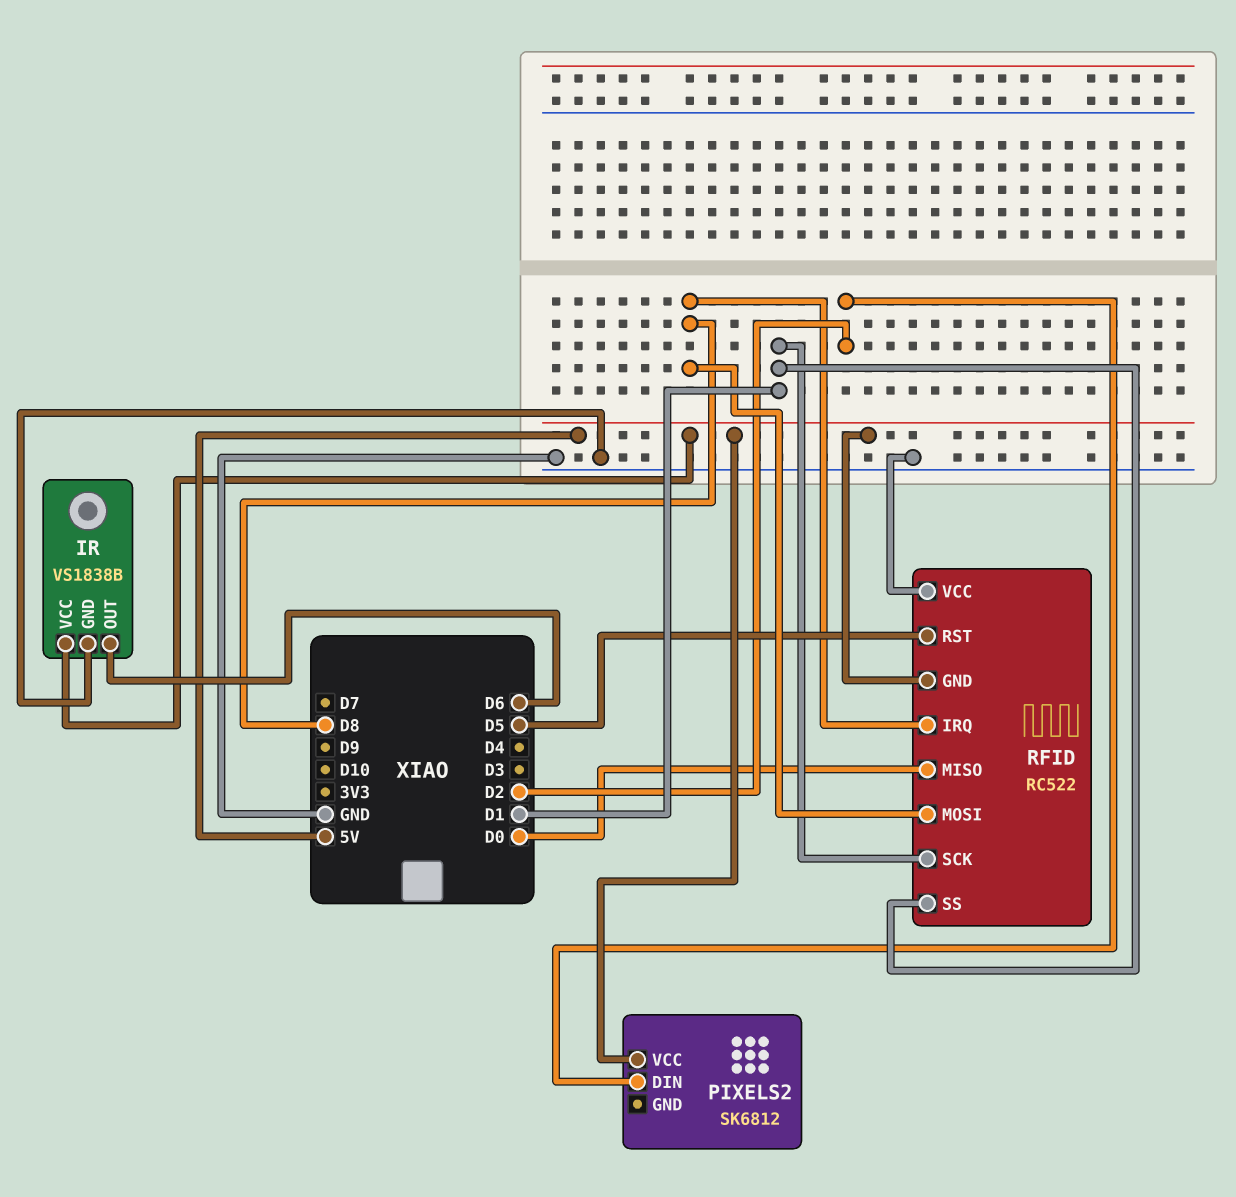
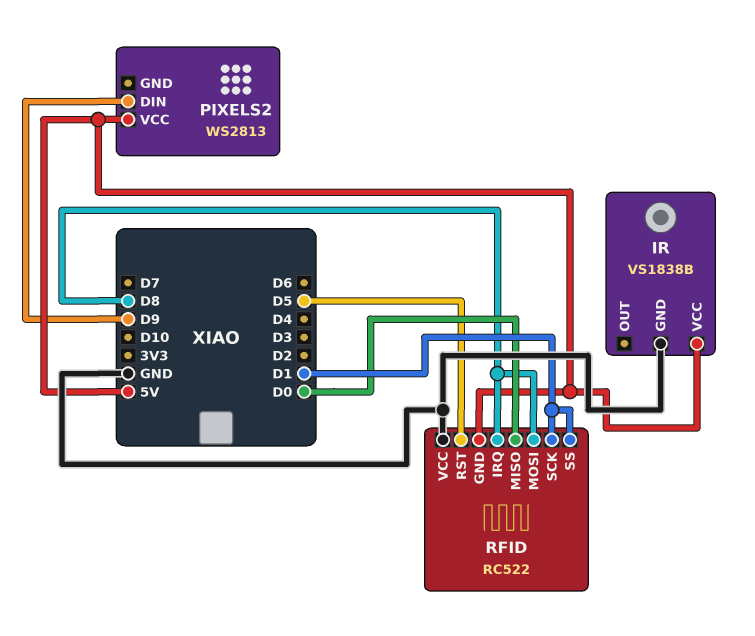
IR pin OUT: D6 -> none
PIXELS2: SK6812 -> WS2813
PIXELS2 pin DIN: D2 -> D9

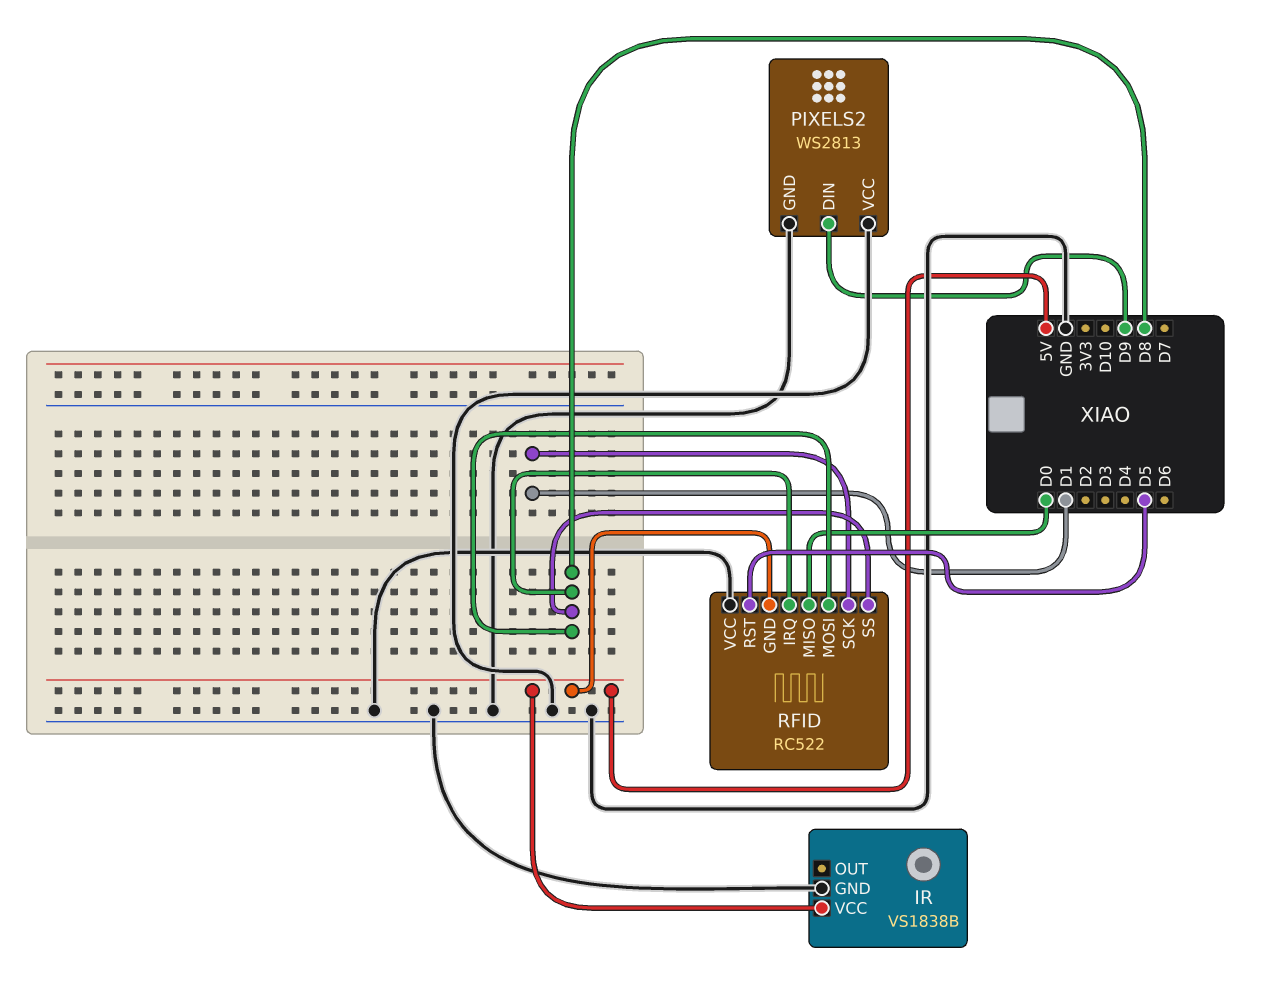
PIXELS2 pin GND: none -> GND
PIXELS2 pin VCC: 5V -> GND
RFID pin SS: D1 -> D8

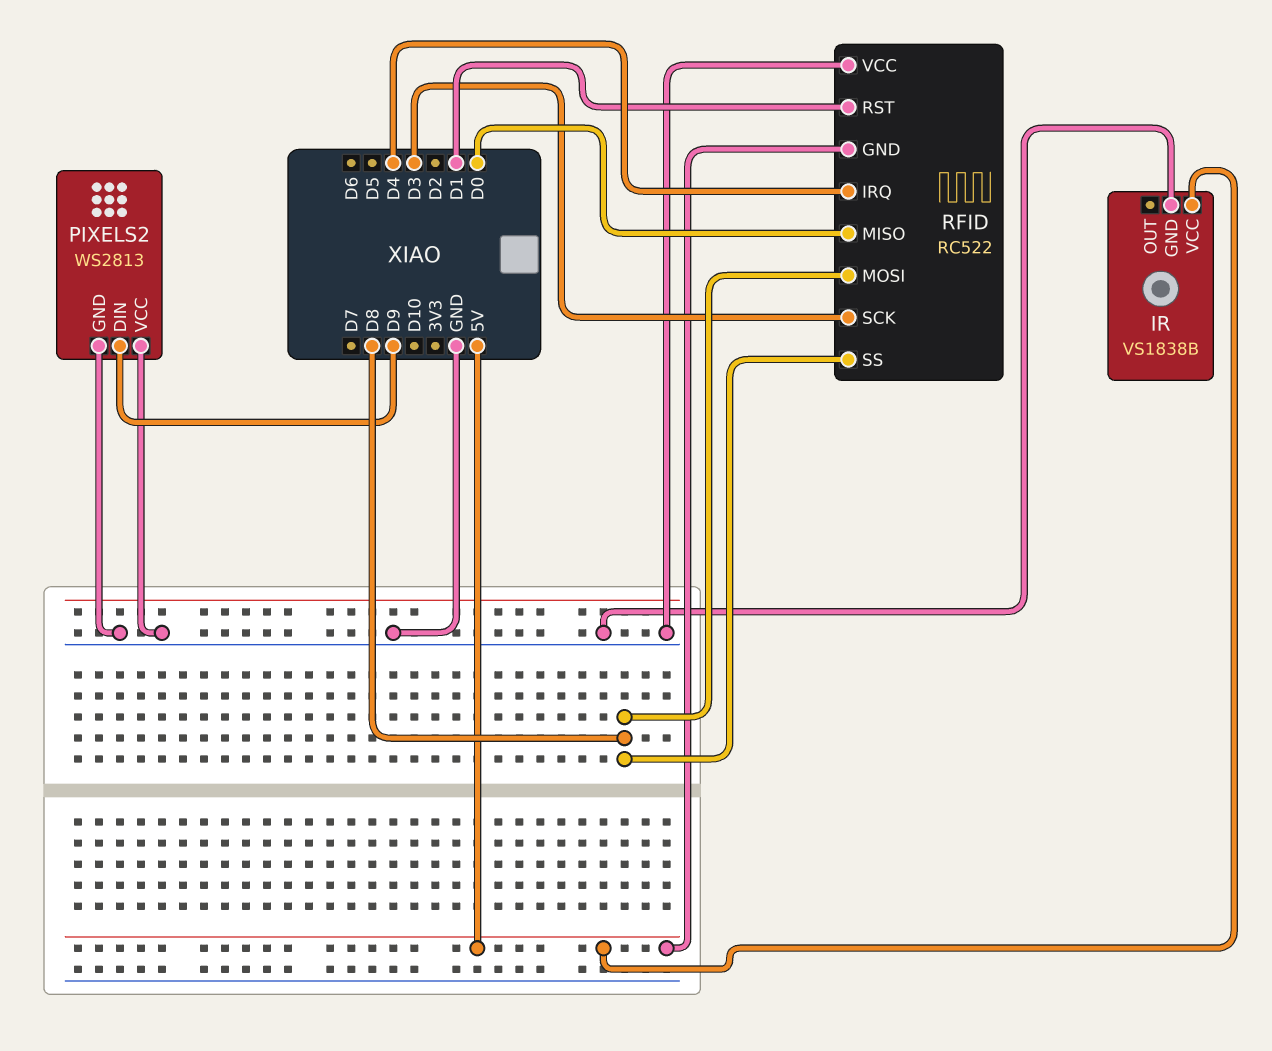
RFID pin IRQ: D8 -> D4
RFID pin RST: D5 -> D1
RFID pin SCK: D1 -> D3

